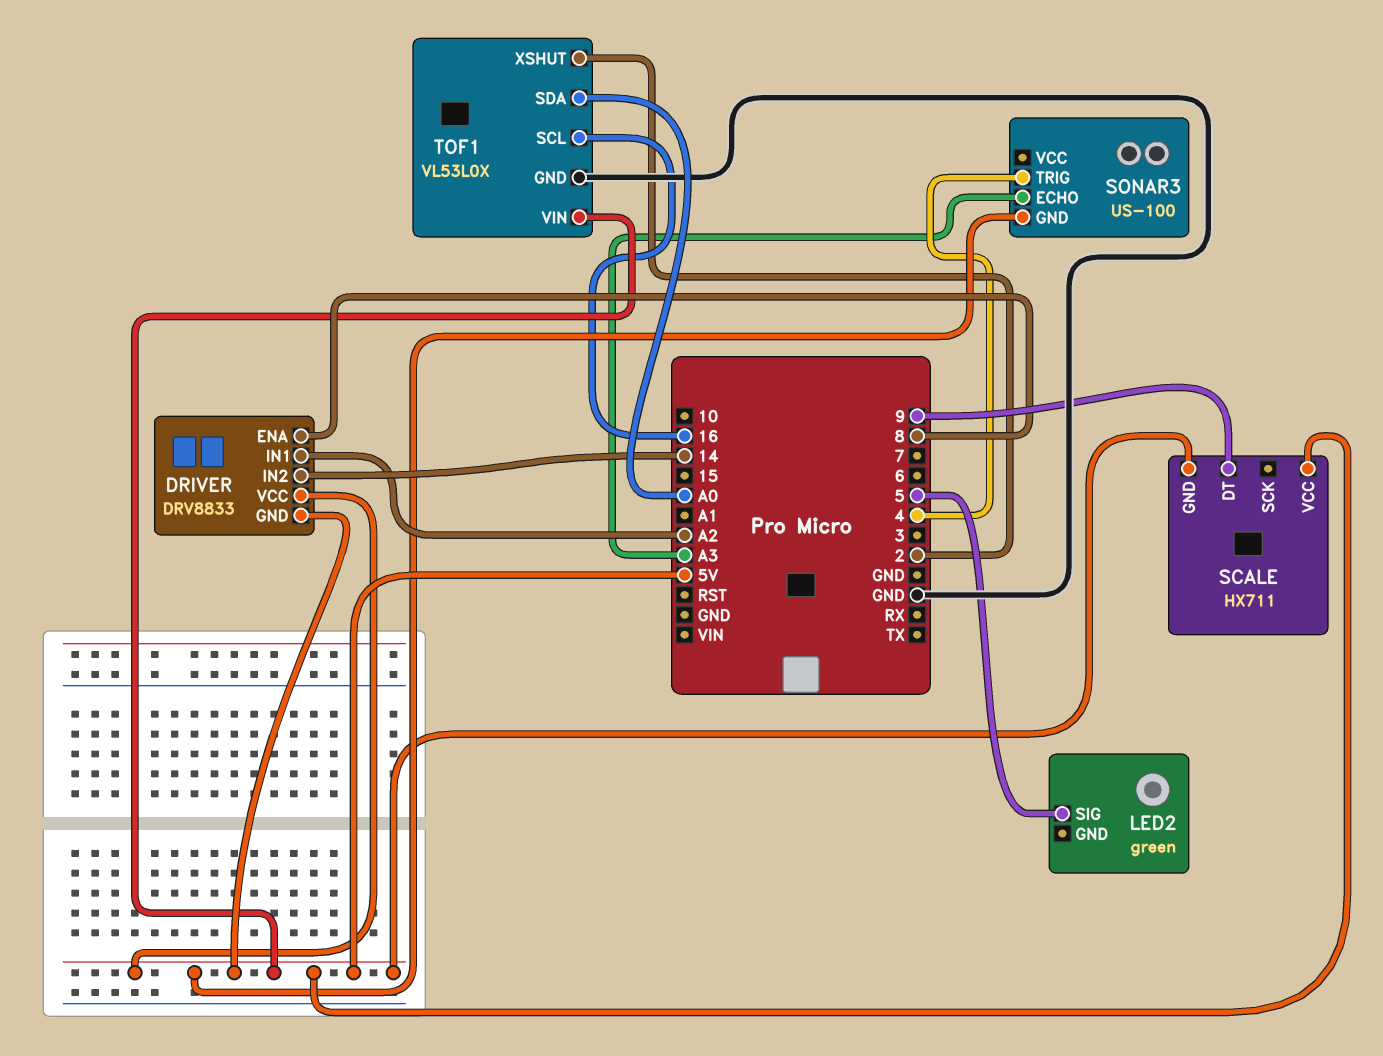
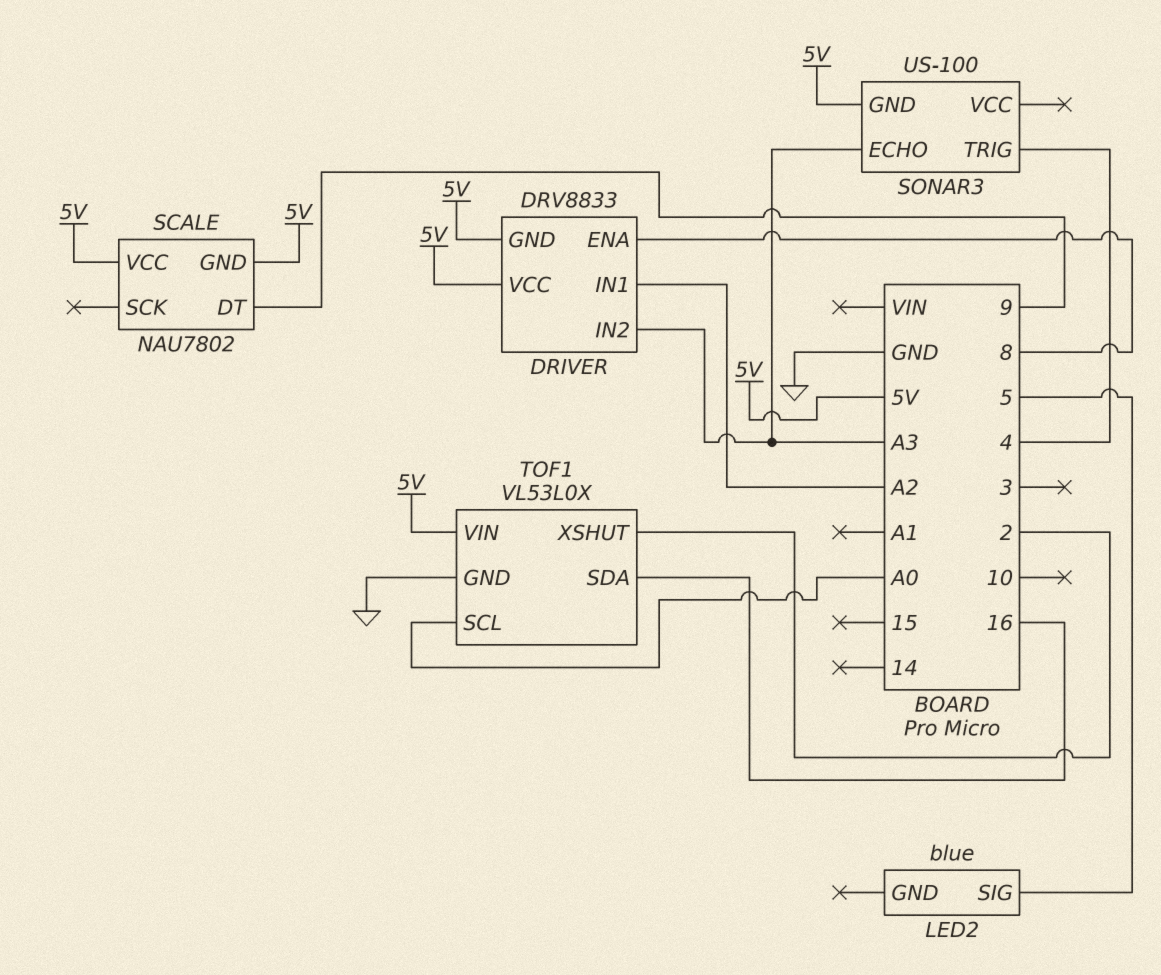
DRIVER pin IN2: 14 -> A3
LED2: green -> blue
SCALE: HX711 -> NAU7802
TOF1 pin SCL: 16 -> A0
TOF1 pin SDA: A0 -> 16

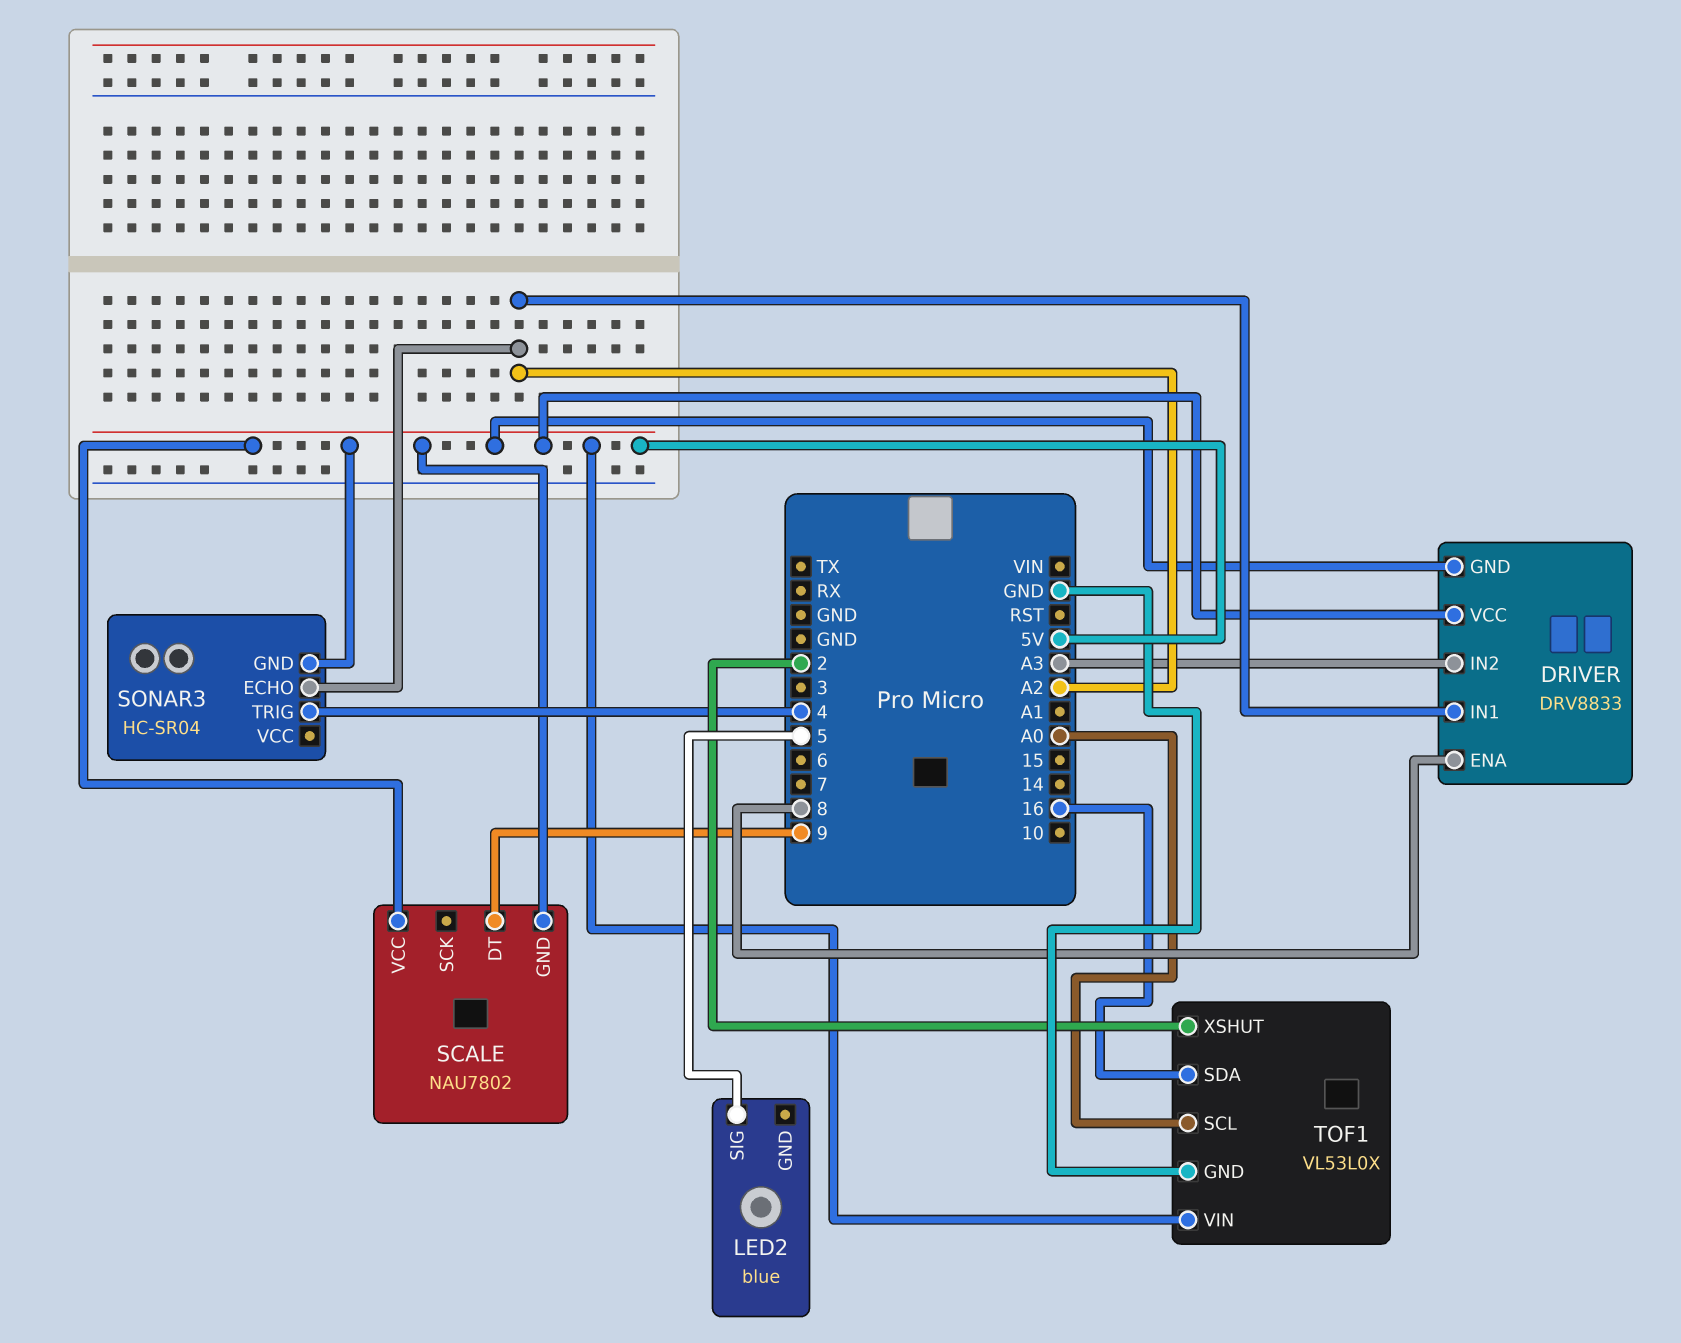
SONAR3: US-100 -> HC-SR04
SONAR3 pin ECHO: A3 -> A2

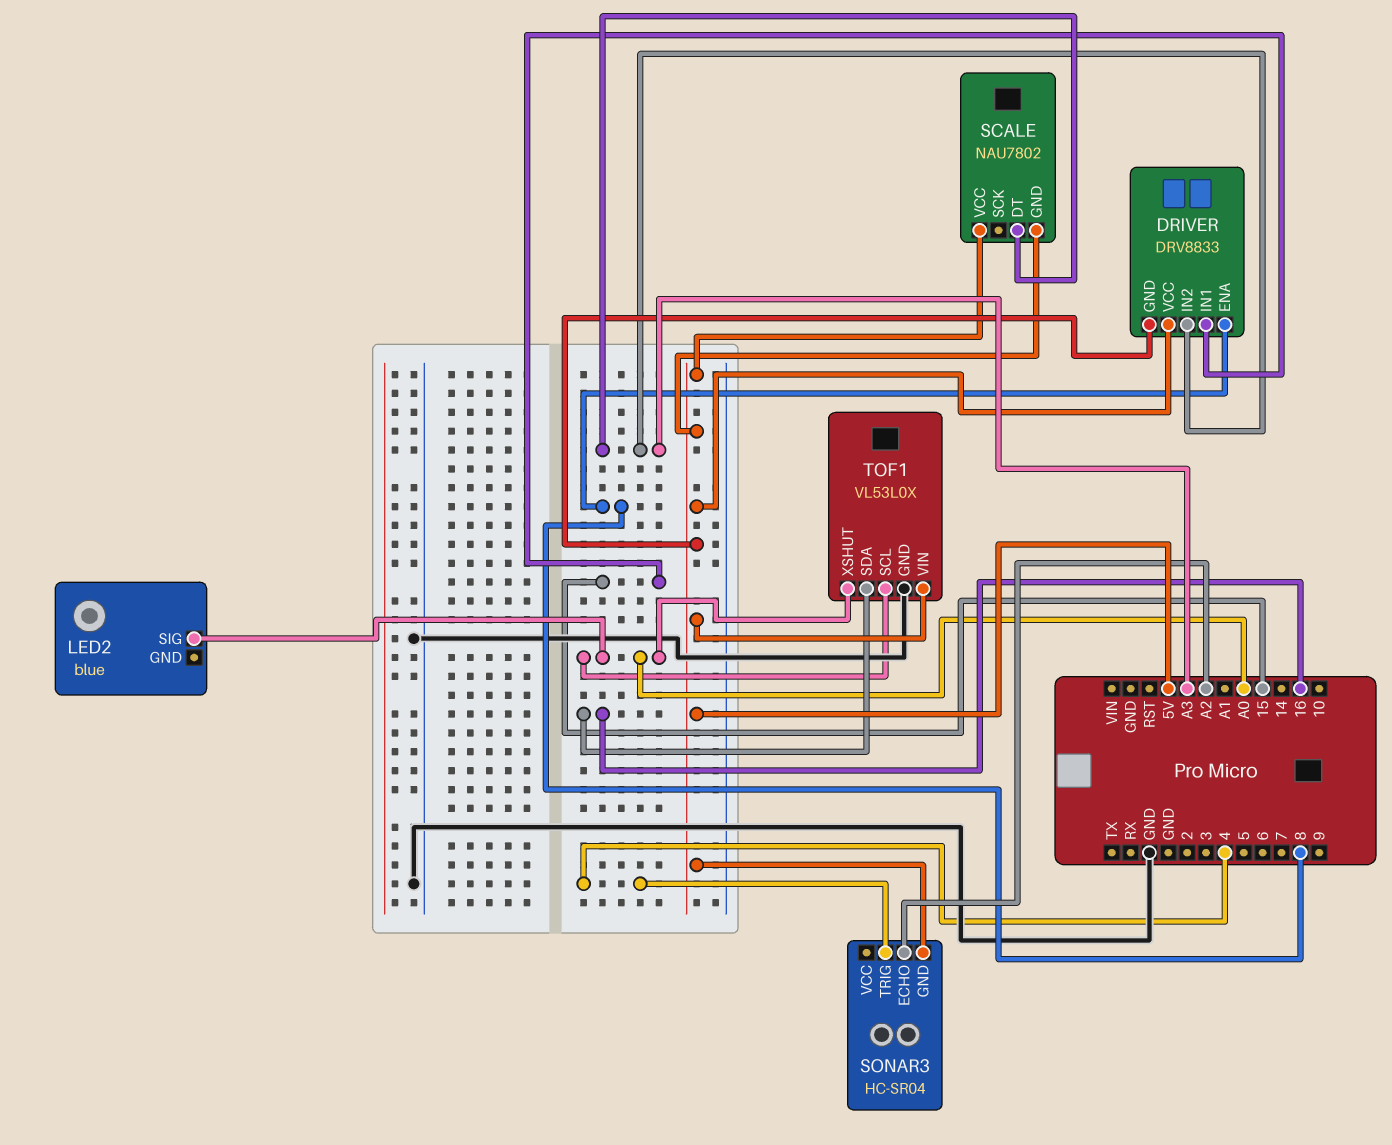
DRIVER pin IN1: A2 -> 15
LED2 pin SIG: 5 -> A0
SCALE pin DT: 9 -> A3
TOF1 pin XSHUT: 2 -> A0

